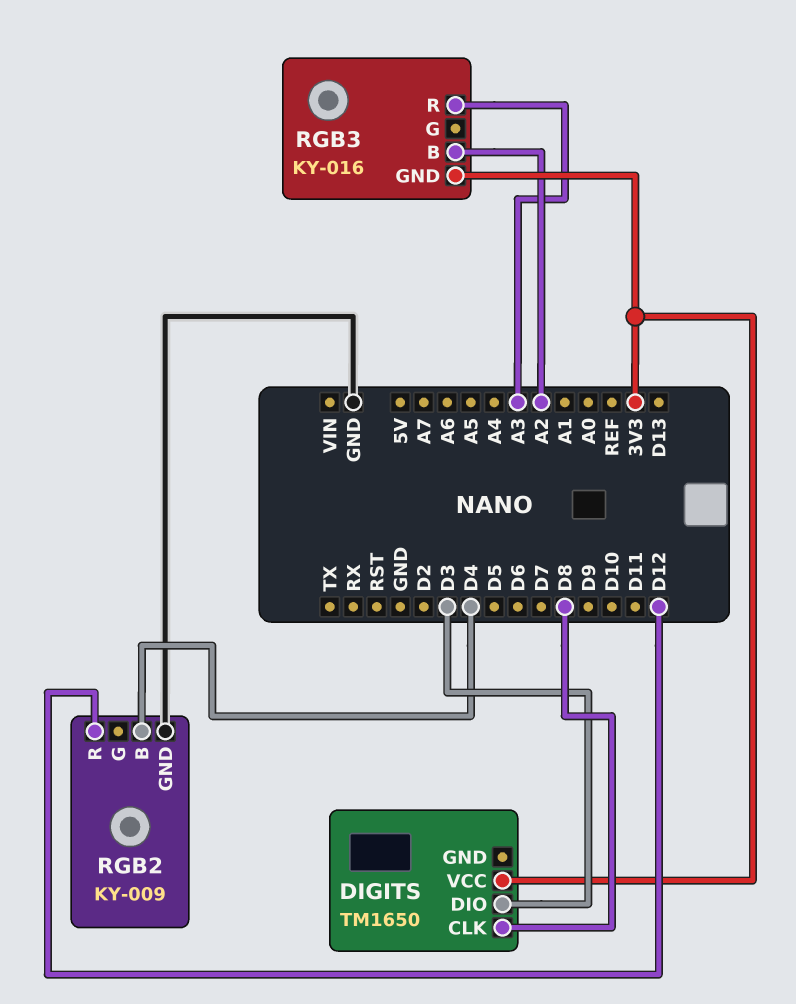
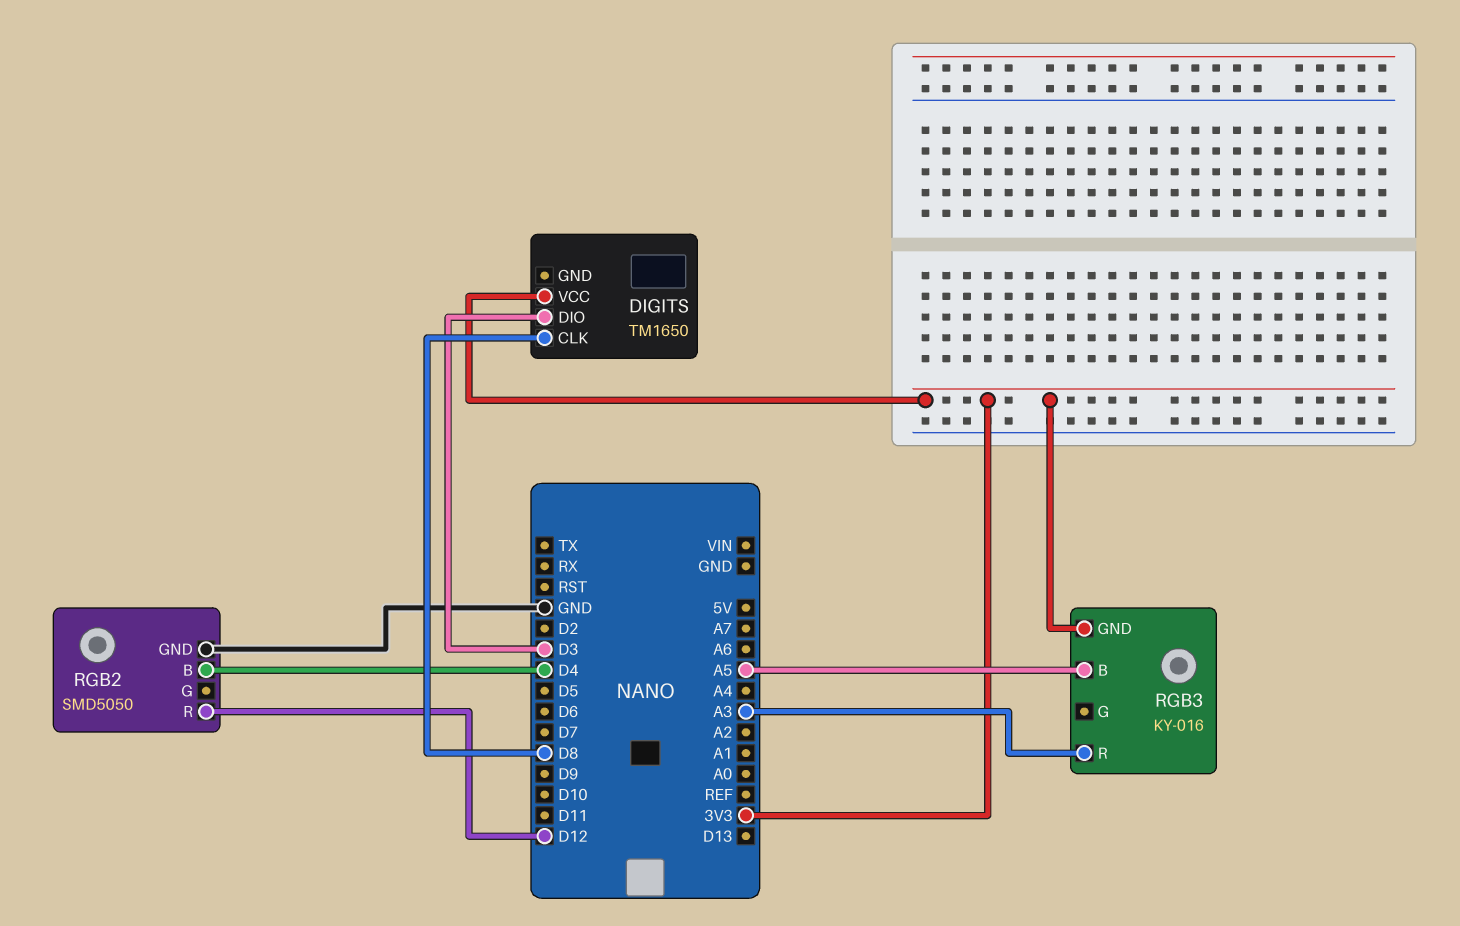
RGB2: KY-009 -> SMD5050
RGB3 pin B: A2 -> A5

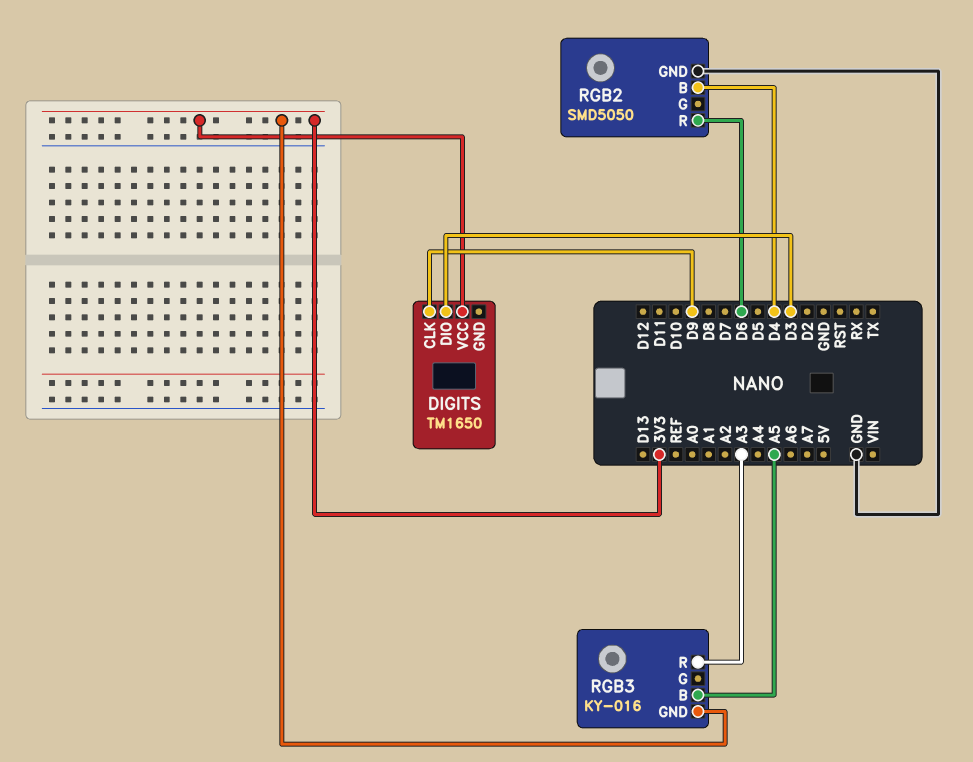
DIGITS pin CLK: D8 -> D9
RGB2 pin R: D12 -> D6

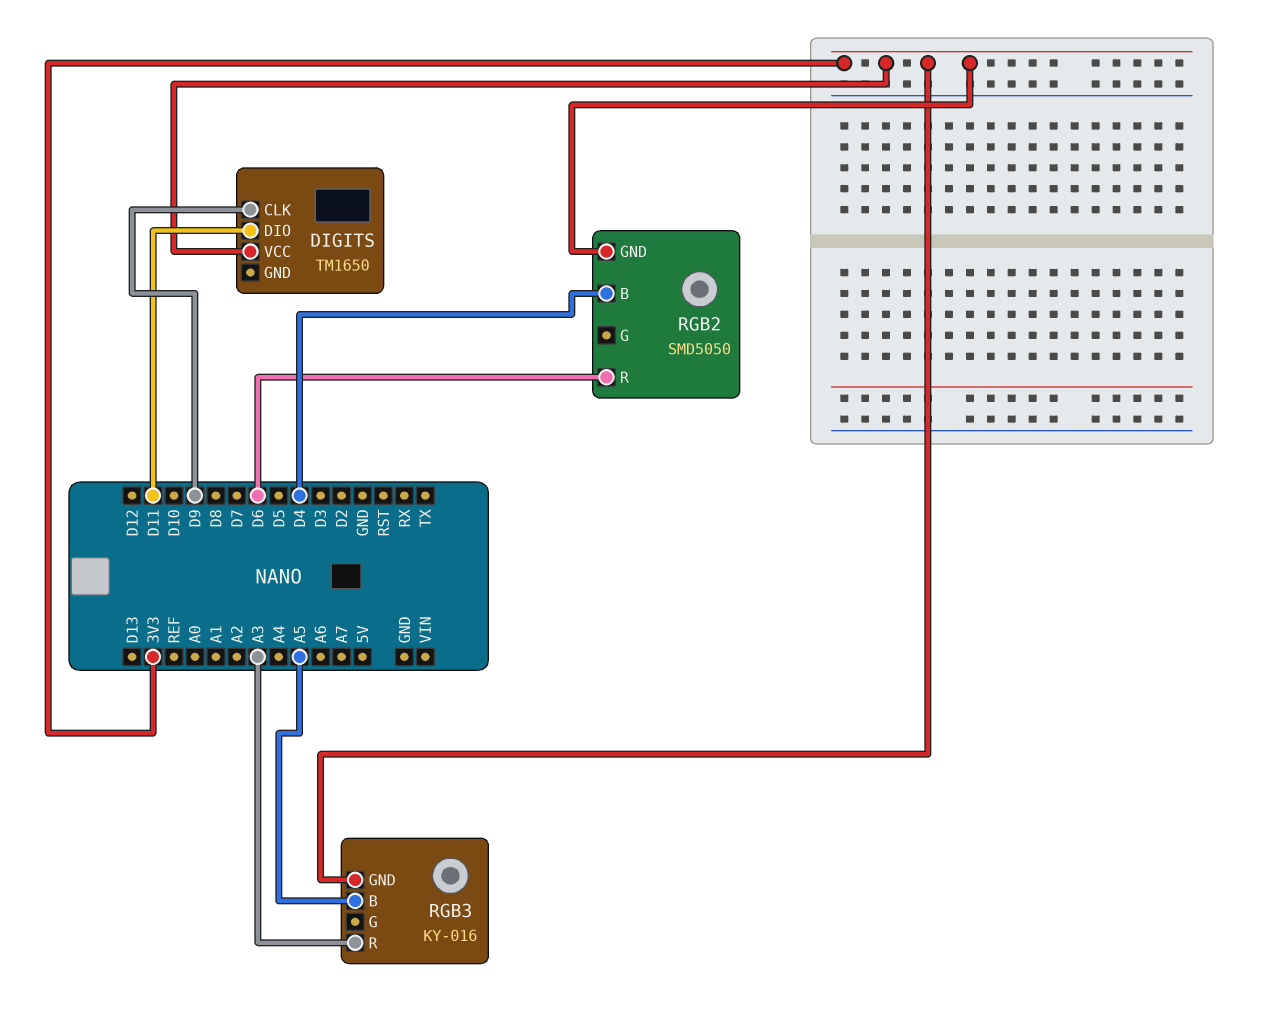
DIGITS pin DIO: D3 -> D11
RGB2 pin GND: GND -> 3V3

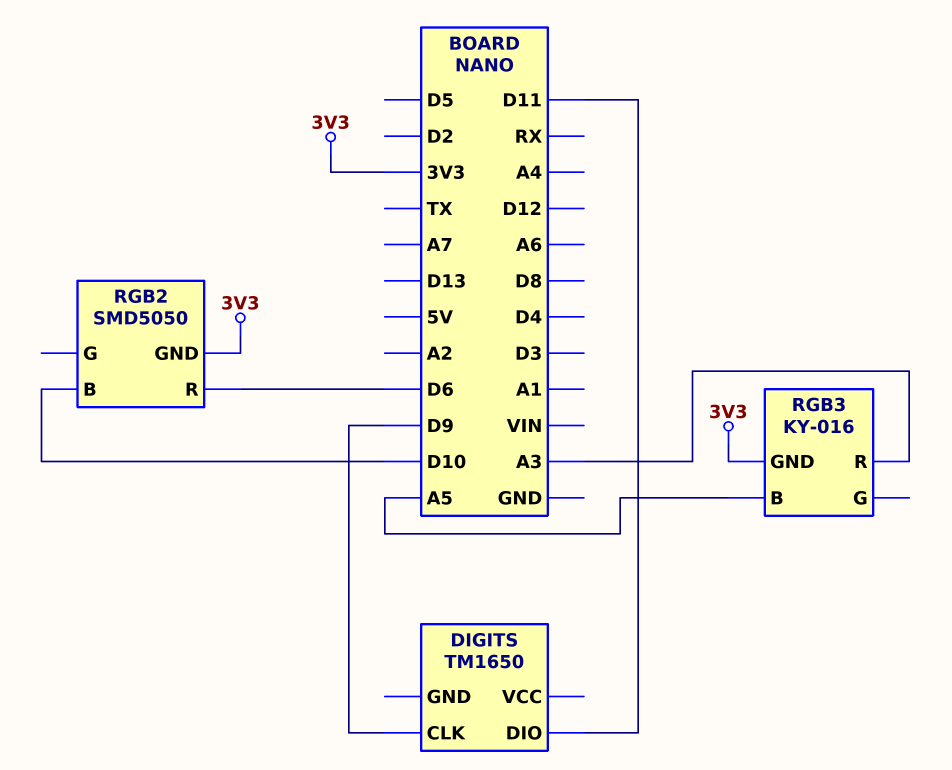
DIGITS pin VCC: 3V3 -> none
RGB2 pin B: D4 -> D10

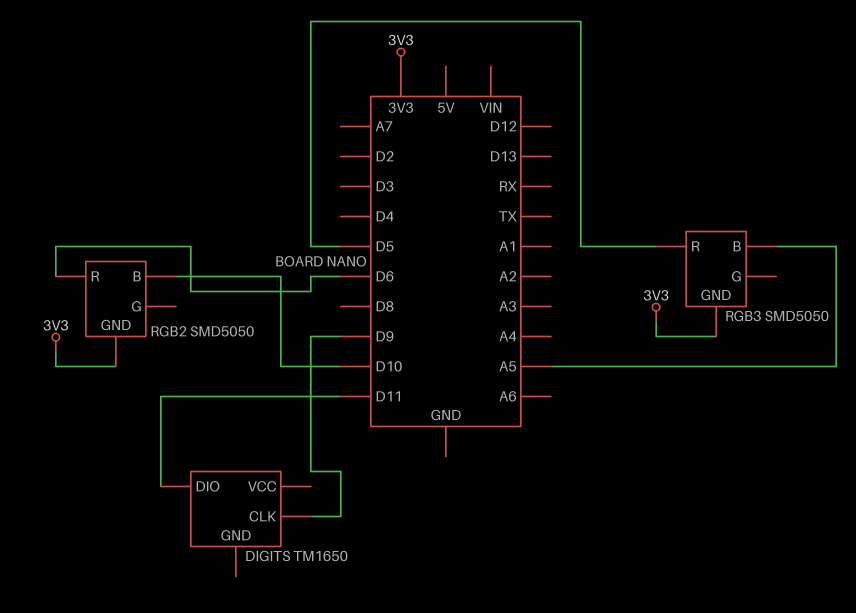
RGB3: KY-016 -> SMD5050
RGB3 pin R: A3 -> D5

